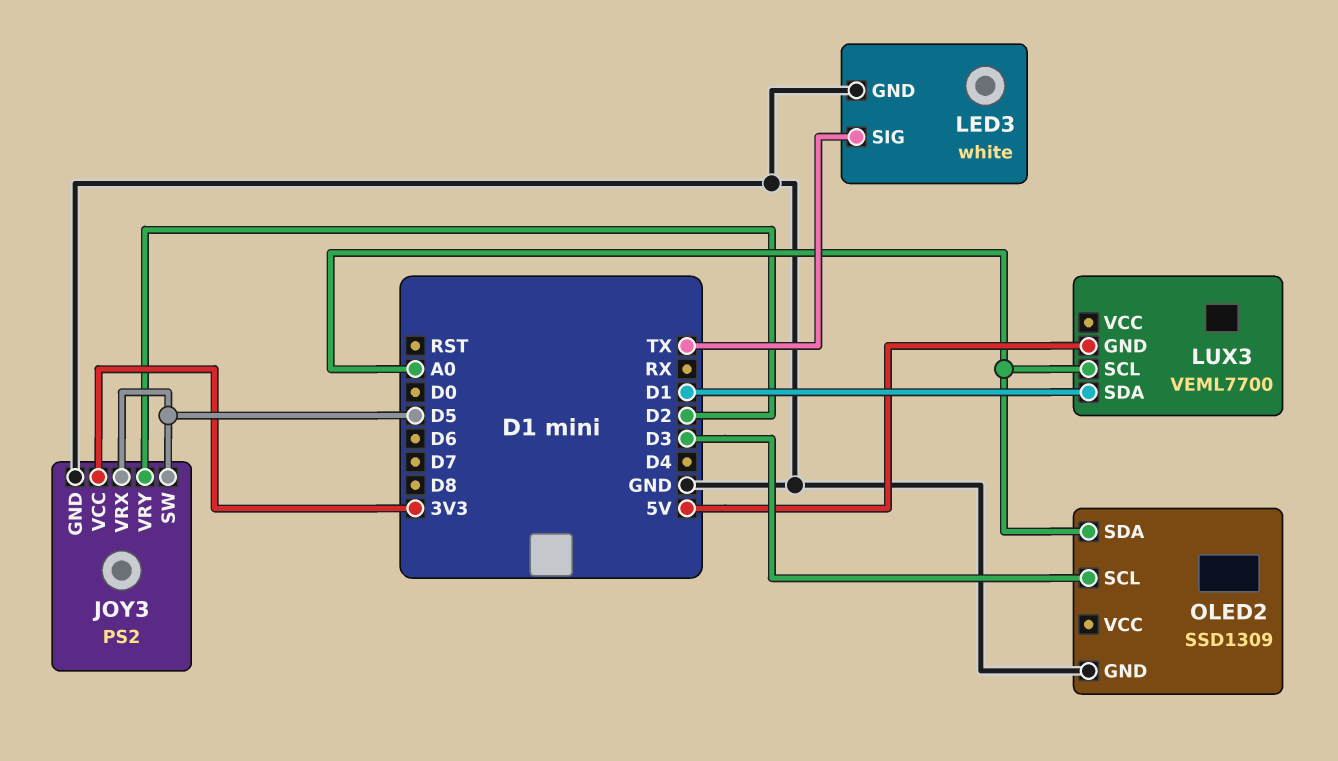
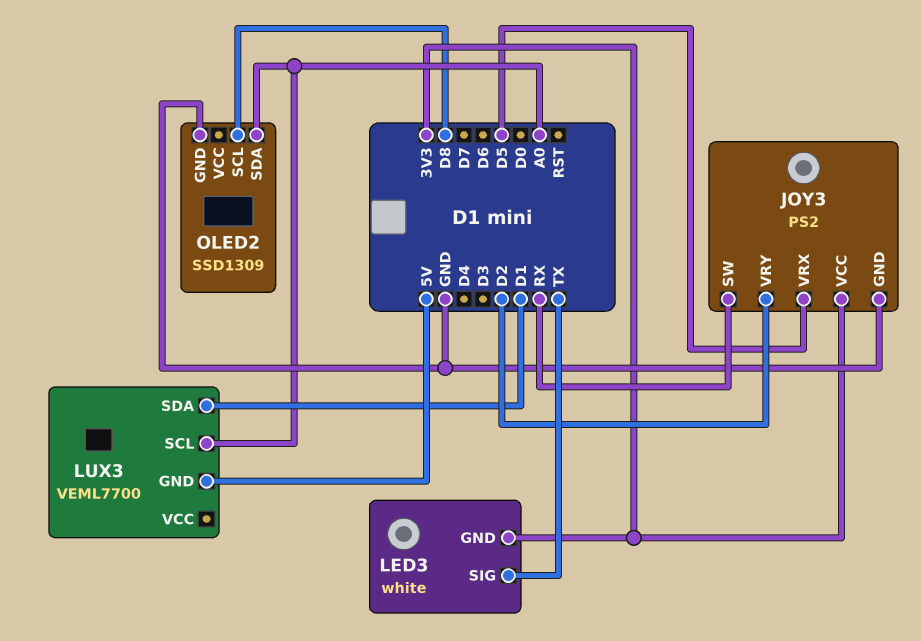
JOY3 pin SW: D5 -> RX
LED3 pin GND: GND -> 3V3
OLED2 pin SCL: D3 -> D8

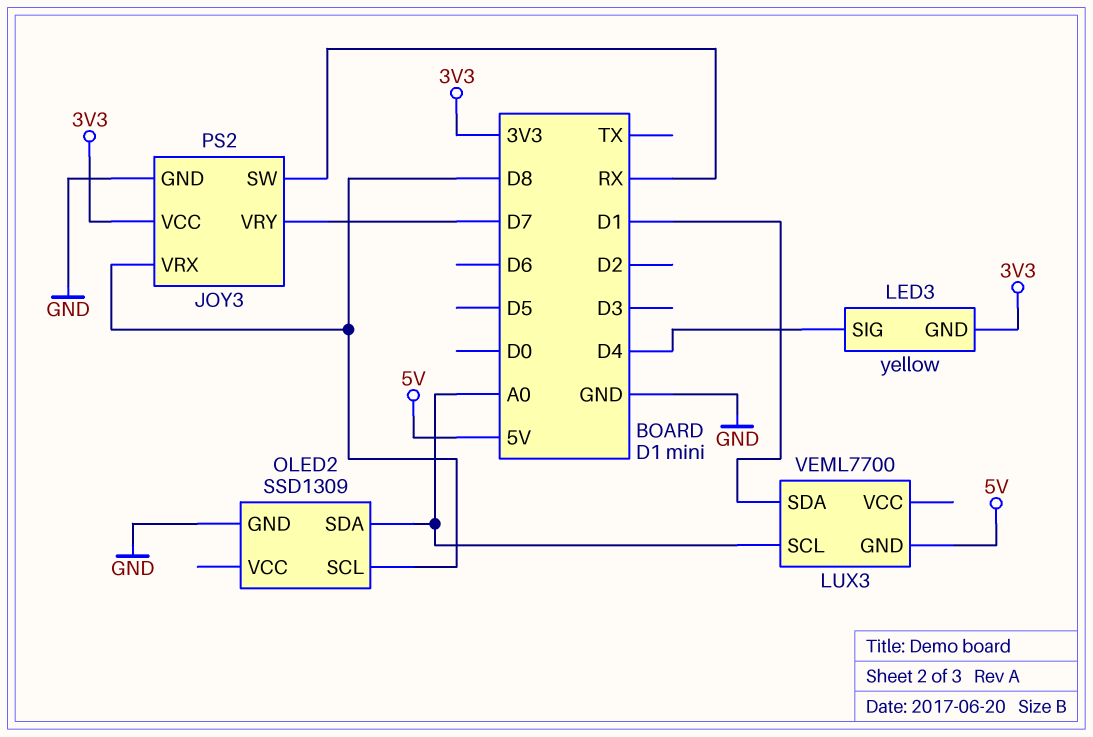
JOY3 pin VRX: D5 -> D8
JOY3 pin VRY: D2 -> D7
LED3: white -> yellow
LED3 pin SIG: TX -> D4

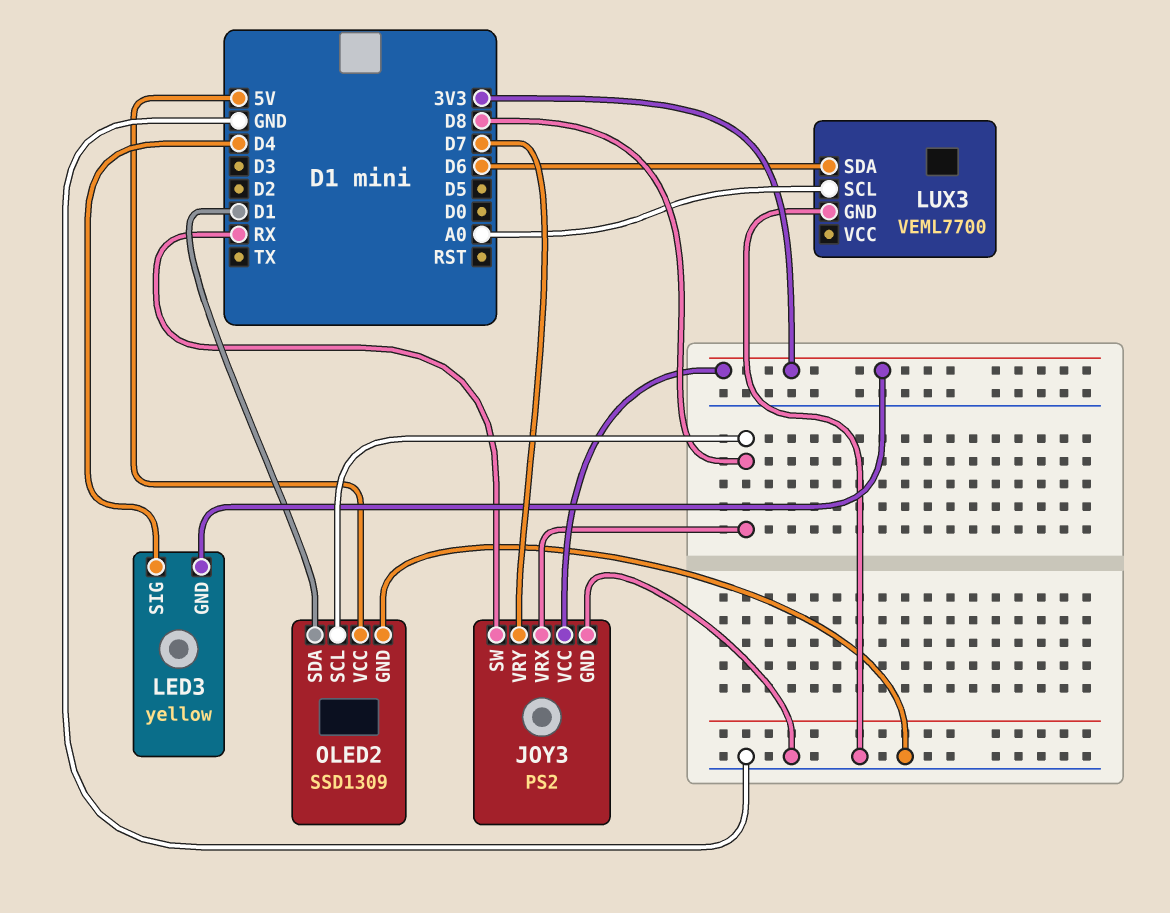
LUX3 pin GND: 5V -> GND
LUX3 pin SDA: D1 -> D6
OLED2 pin SDA: A0 -> D1
OLED2 pin VCC: none -> 5V

